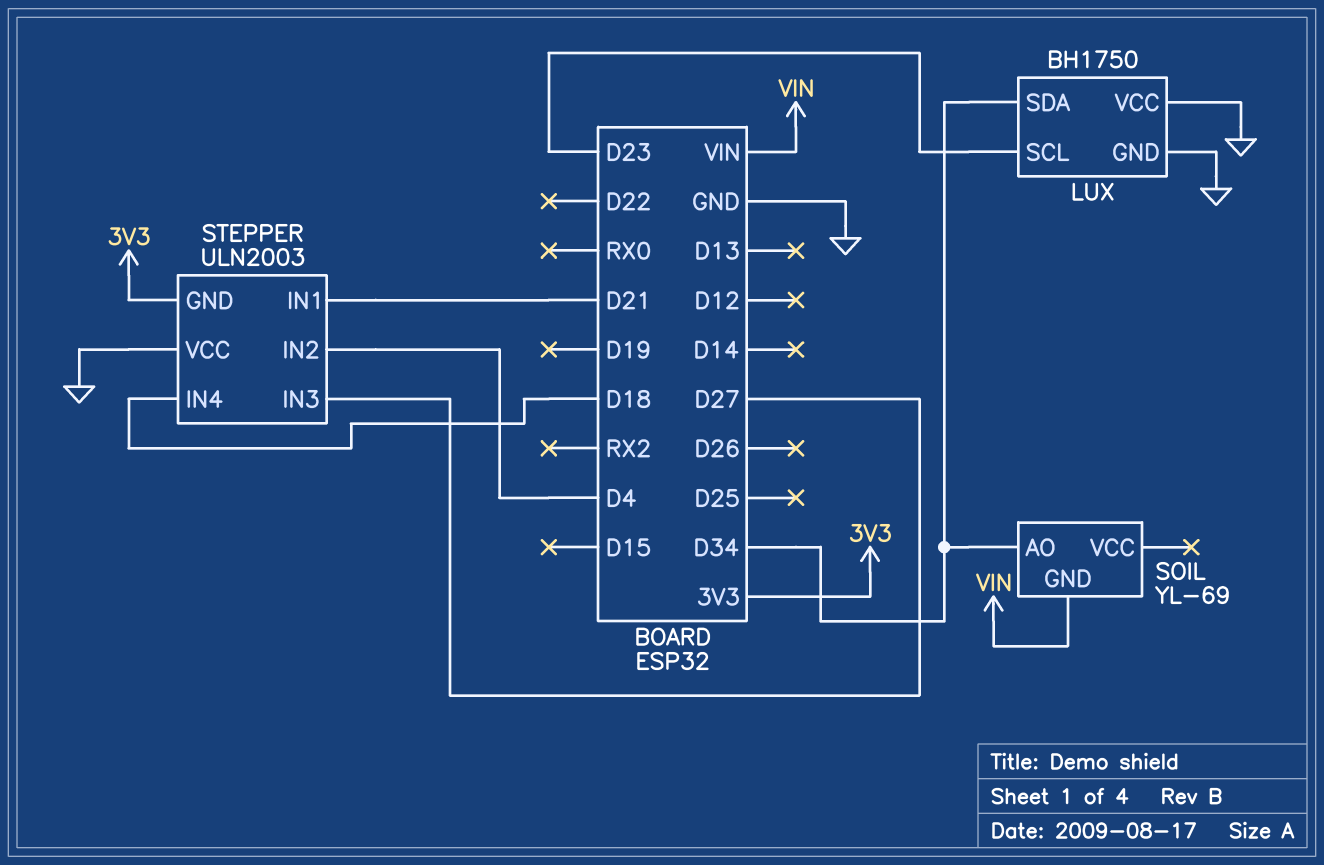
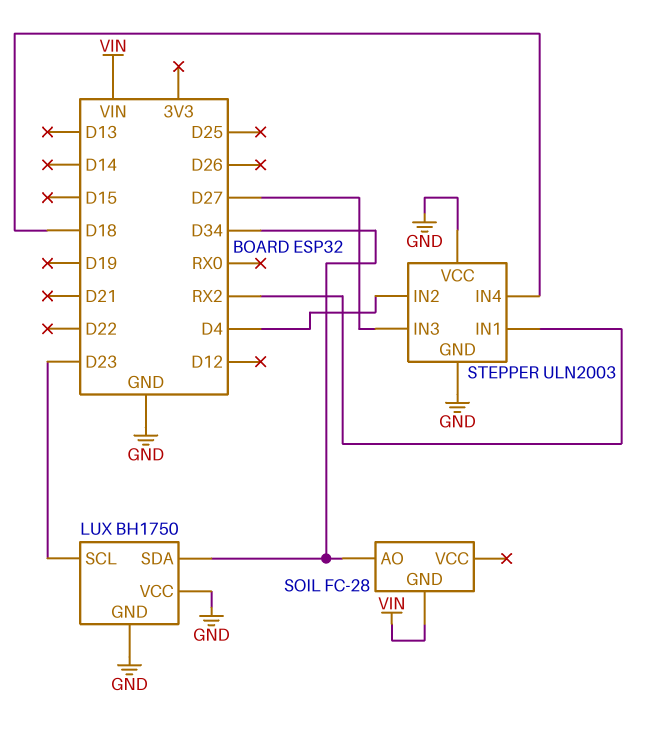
SOIL: YL-69 -> FC-28
STEPPER pin GND: 3V3 -> GND
STEPPER pin IN1: D21 -> RX2

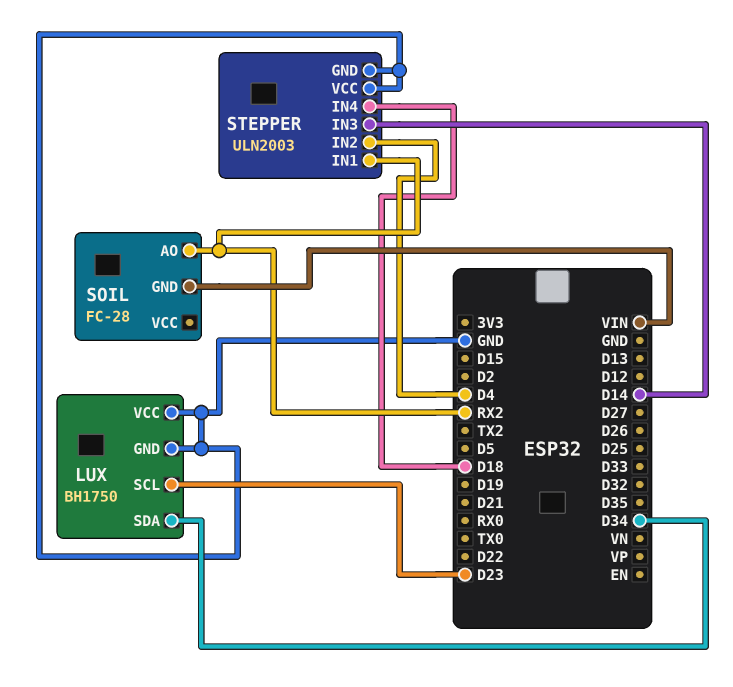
SOIL pin AO: D34 -> RX2
STEPPER pin IN3: D27 -> D14

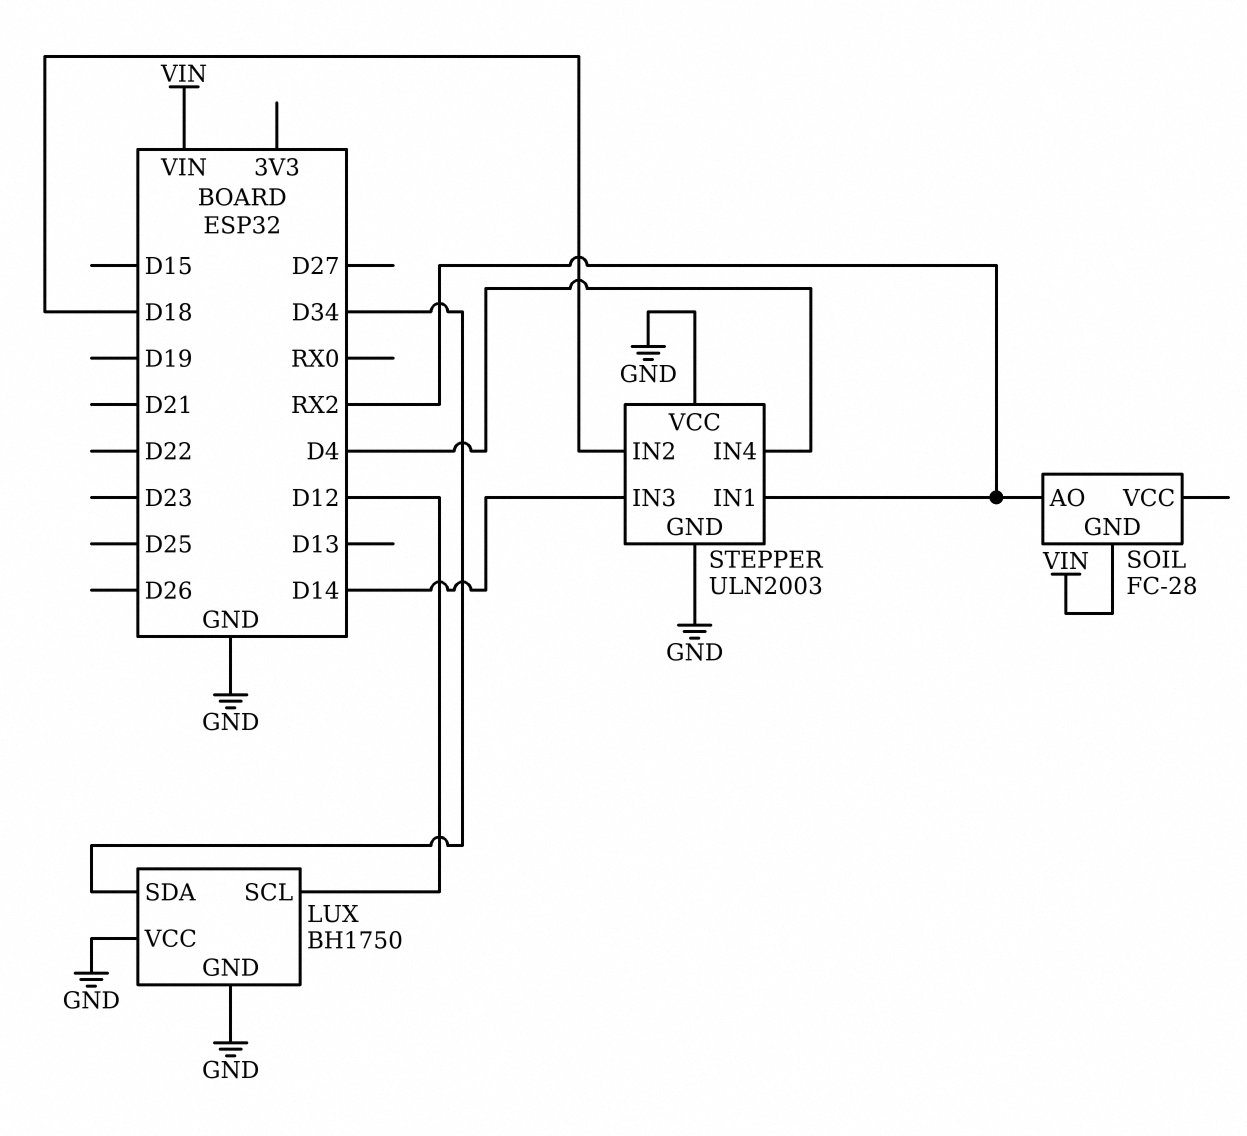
LUX pin SCL: D23 -> D12
STEPPER pin IN2: D4 -> D18
STEPPER pin IN4: D18 -> D4

